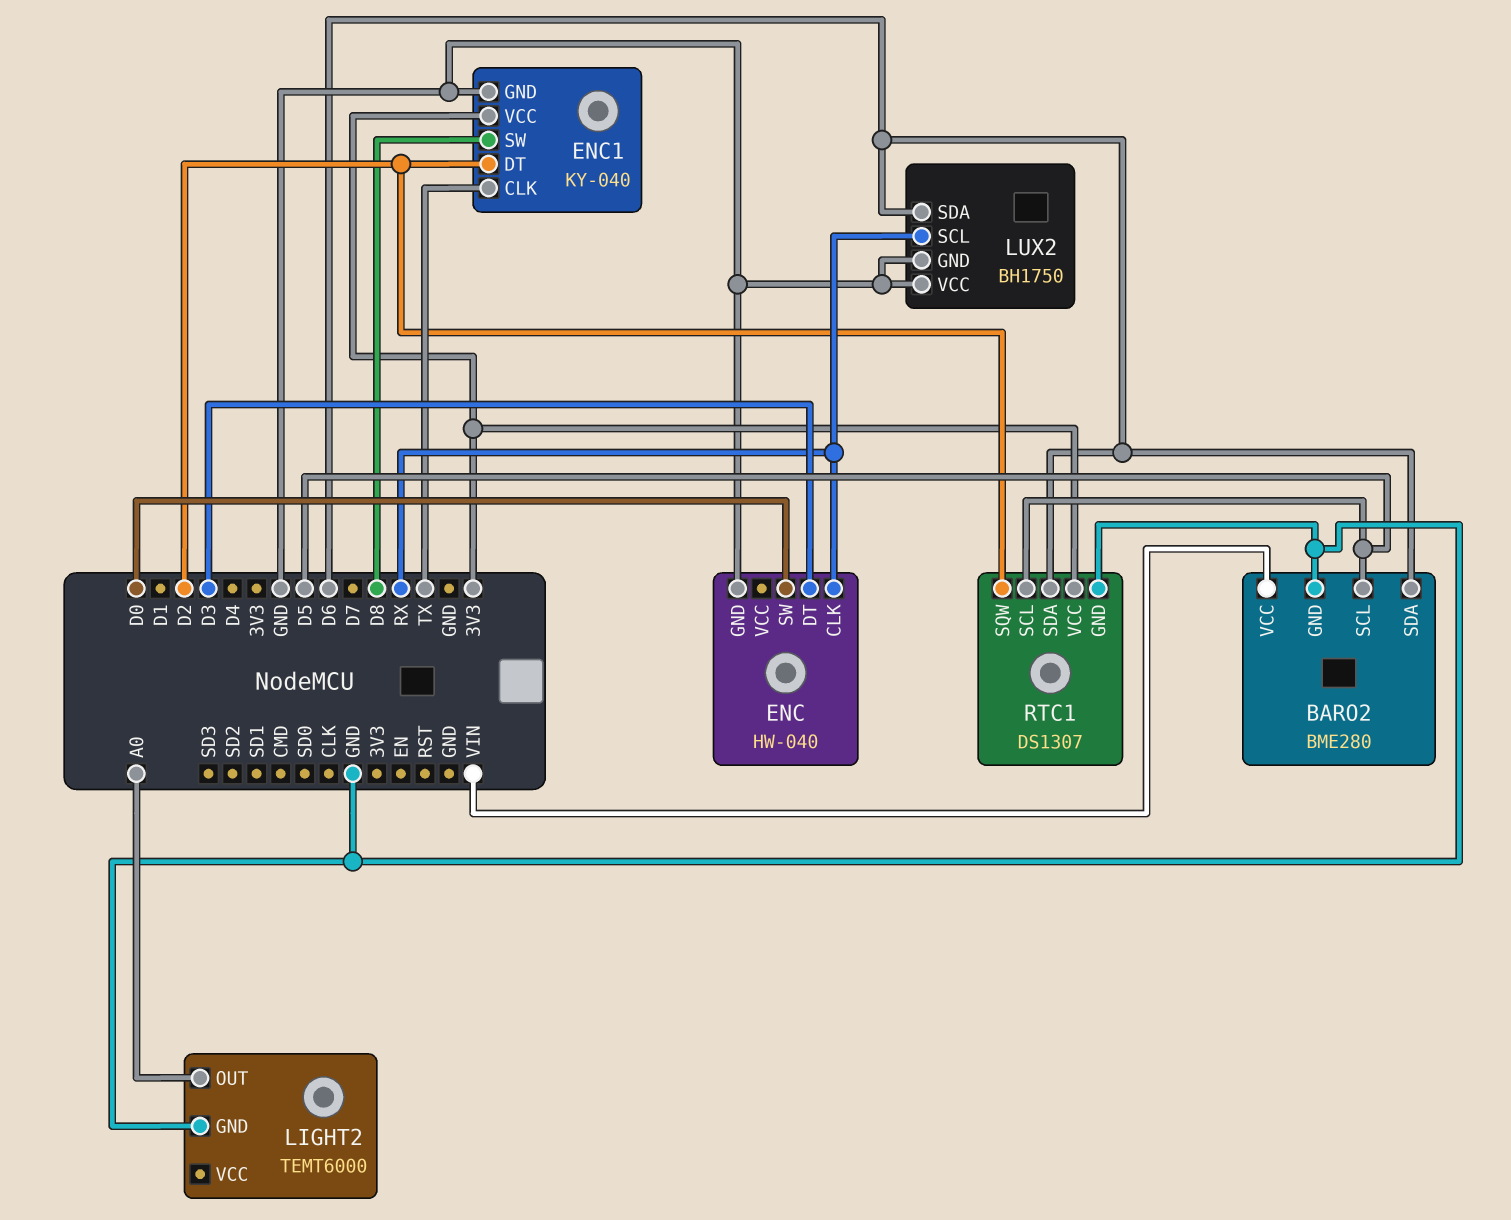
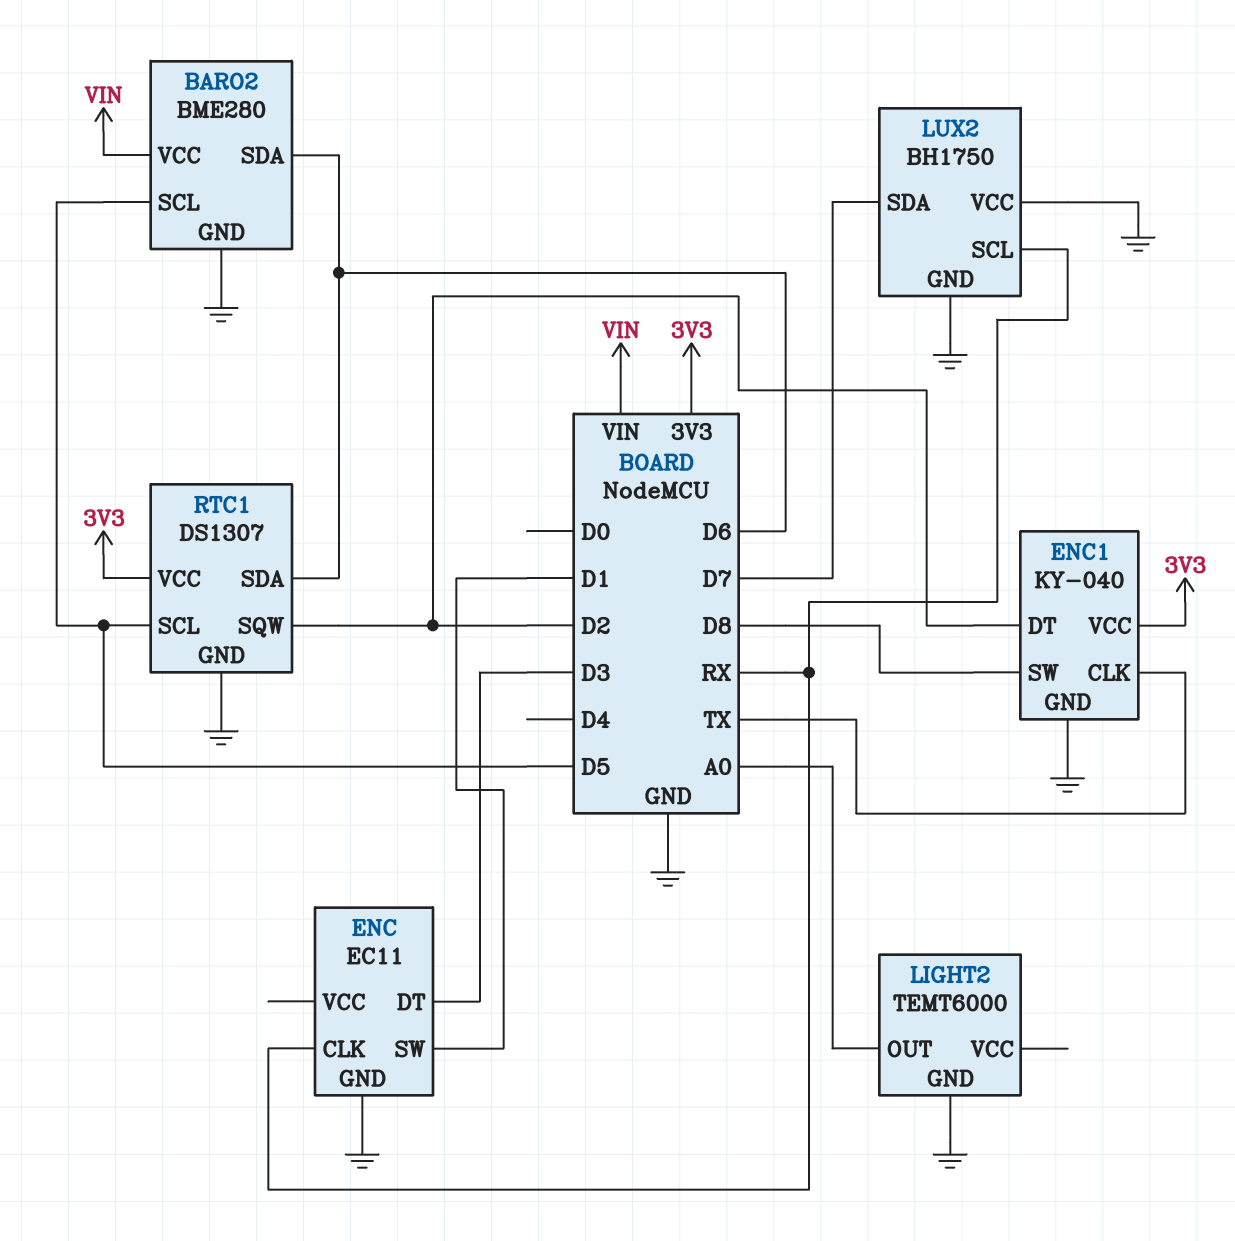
ENC: HW-040 -> EC11
ENC pin SW: D0 -> D1
LUX2 pin SDA: D6 -> D7

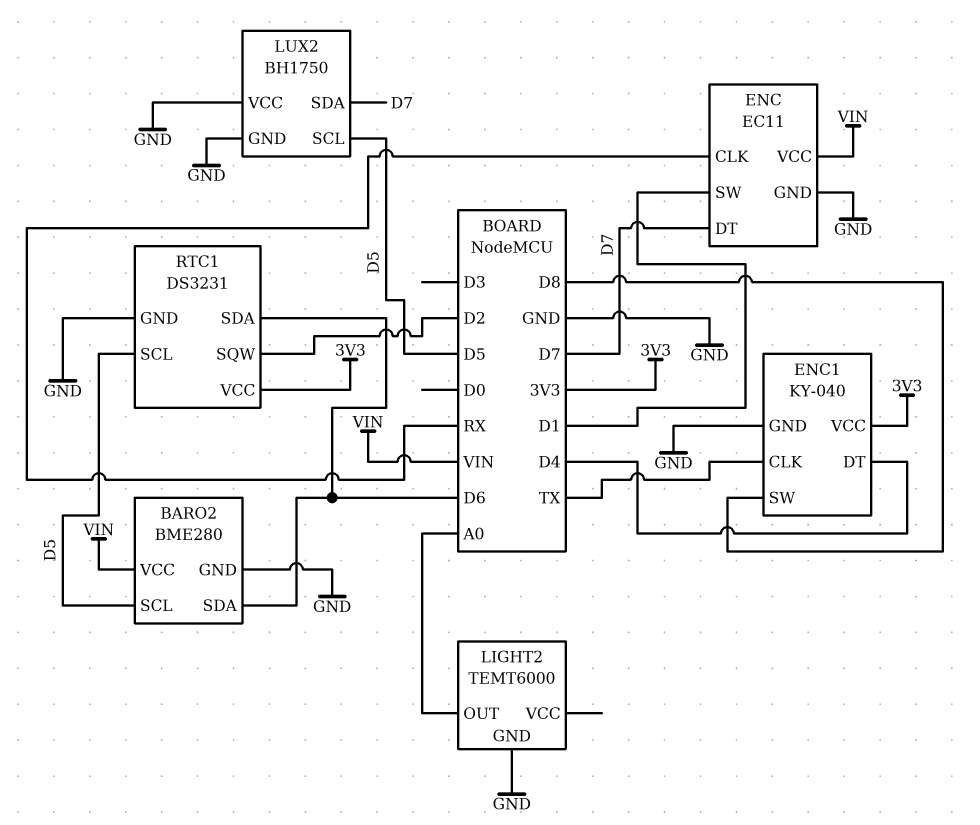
ENC pin DT: D3 -> D7
ENC pin VCC: none -> VIN
ENC1 pin DT: D2 -> D4
LUX2 pin SCL: RX -> D5
RTC1: DS1307 -> DS3231

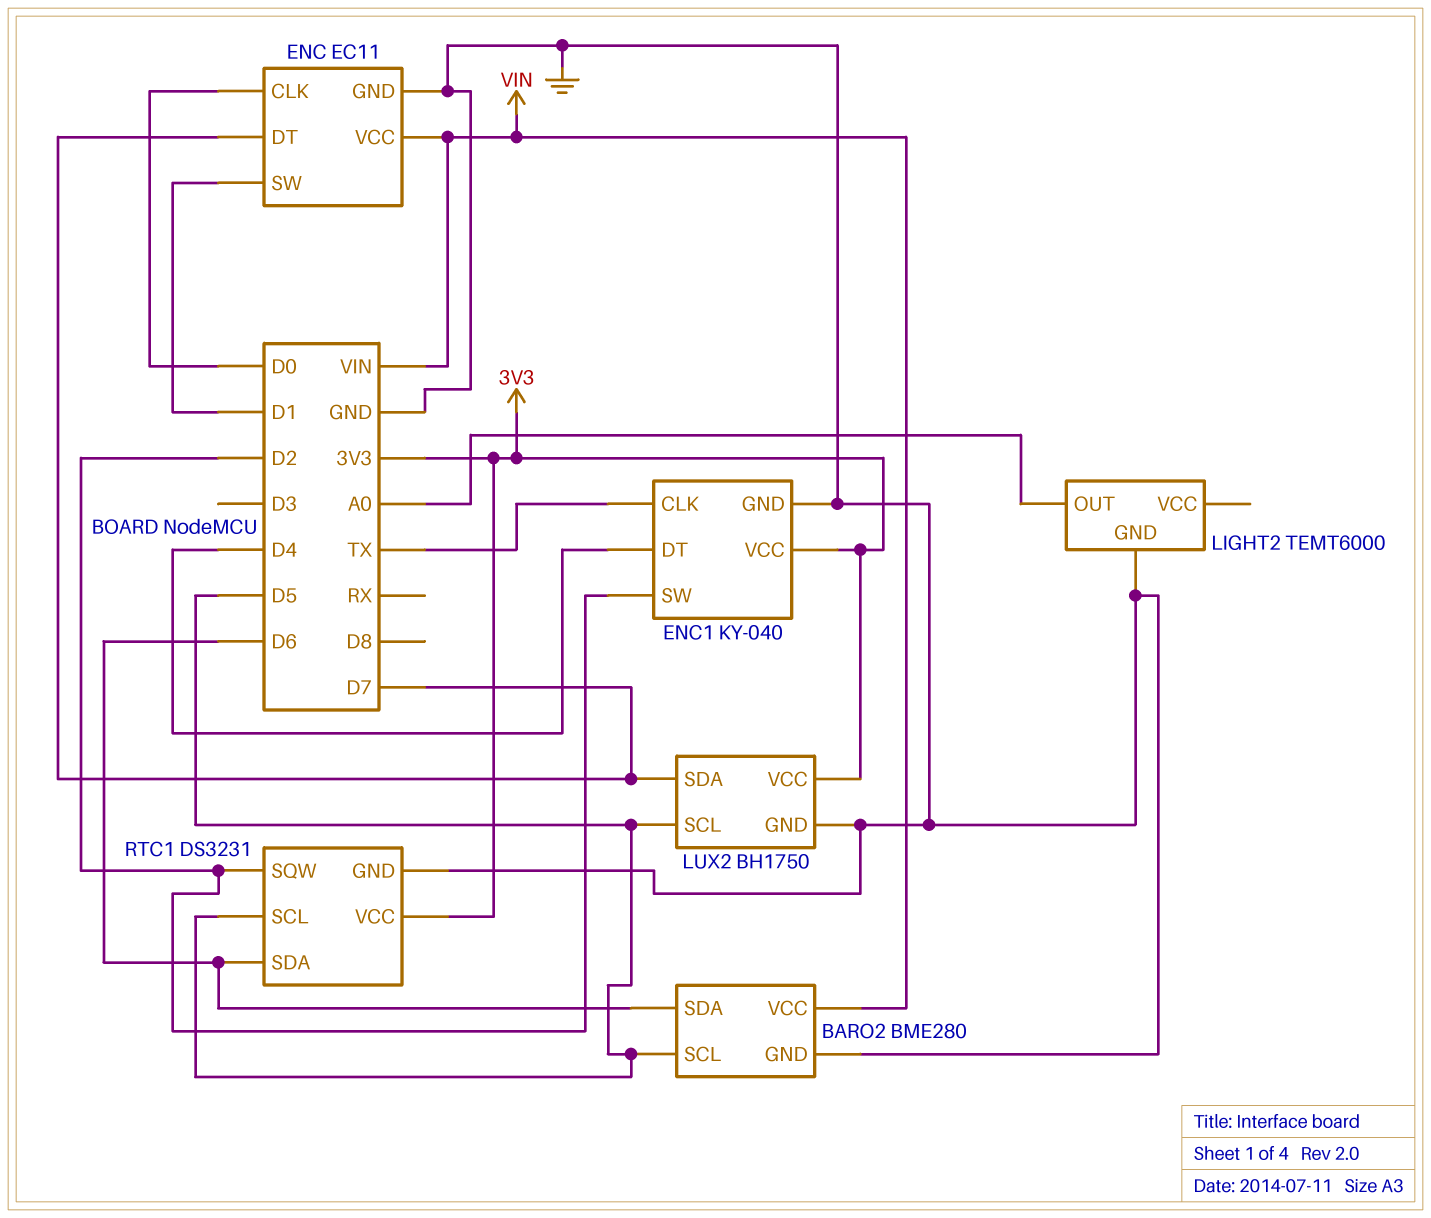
ENC pin CLK: RX -> D0
ENC1 pin SW: D8 -> D2
LUX2 pin VCC: GND -> 3V3

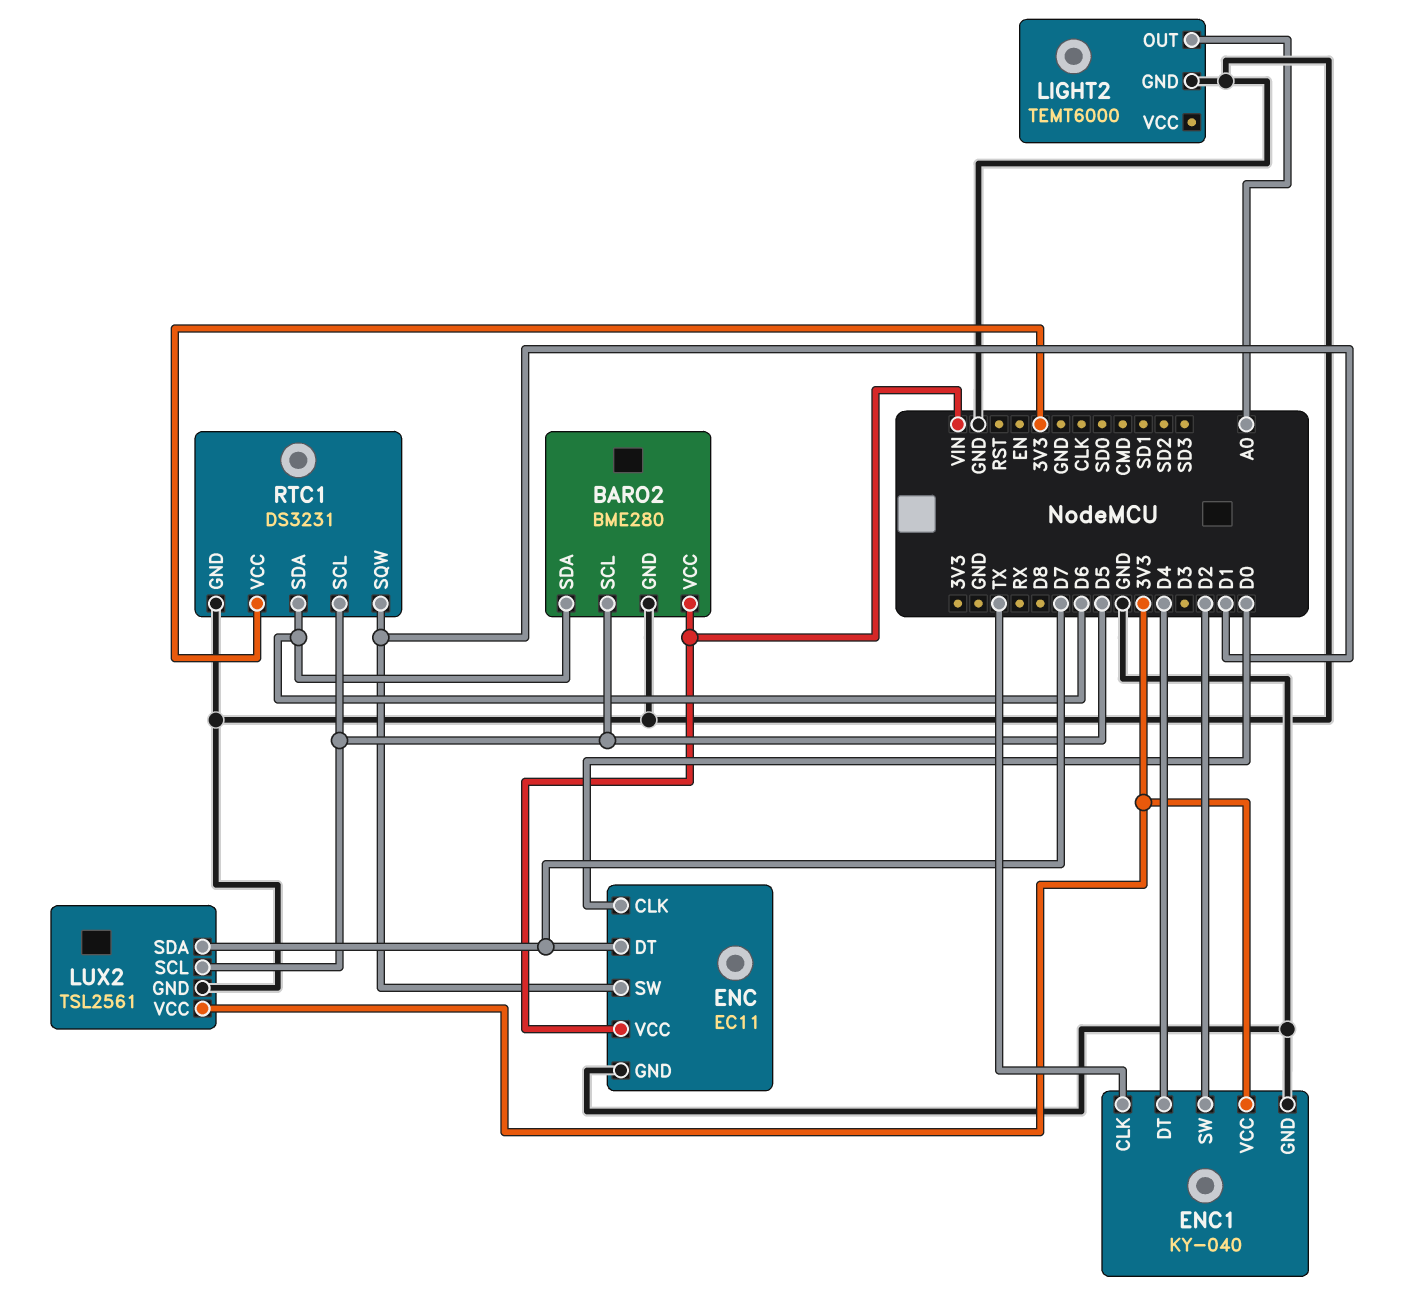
LUX2: BH1750 -> TSL2561
RTC1 pin SQW: D2 -> D1

